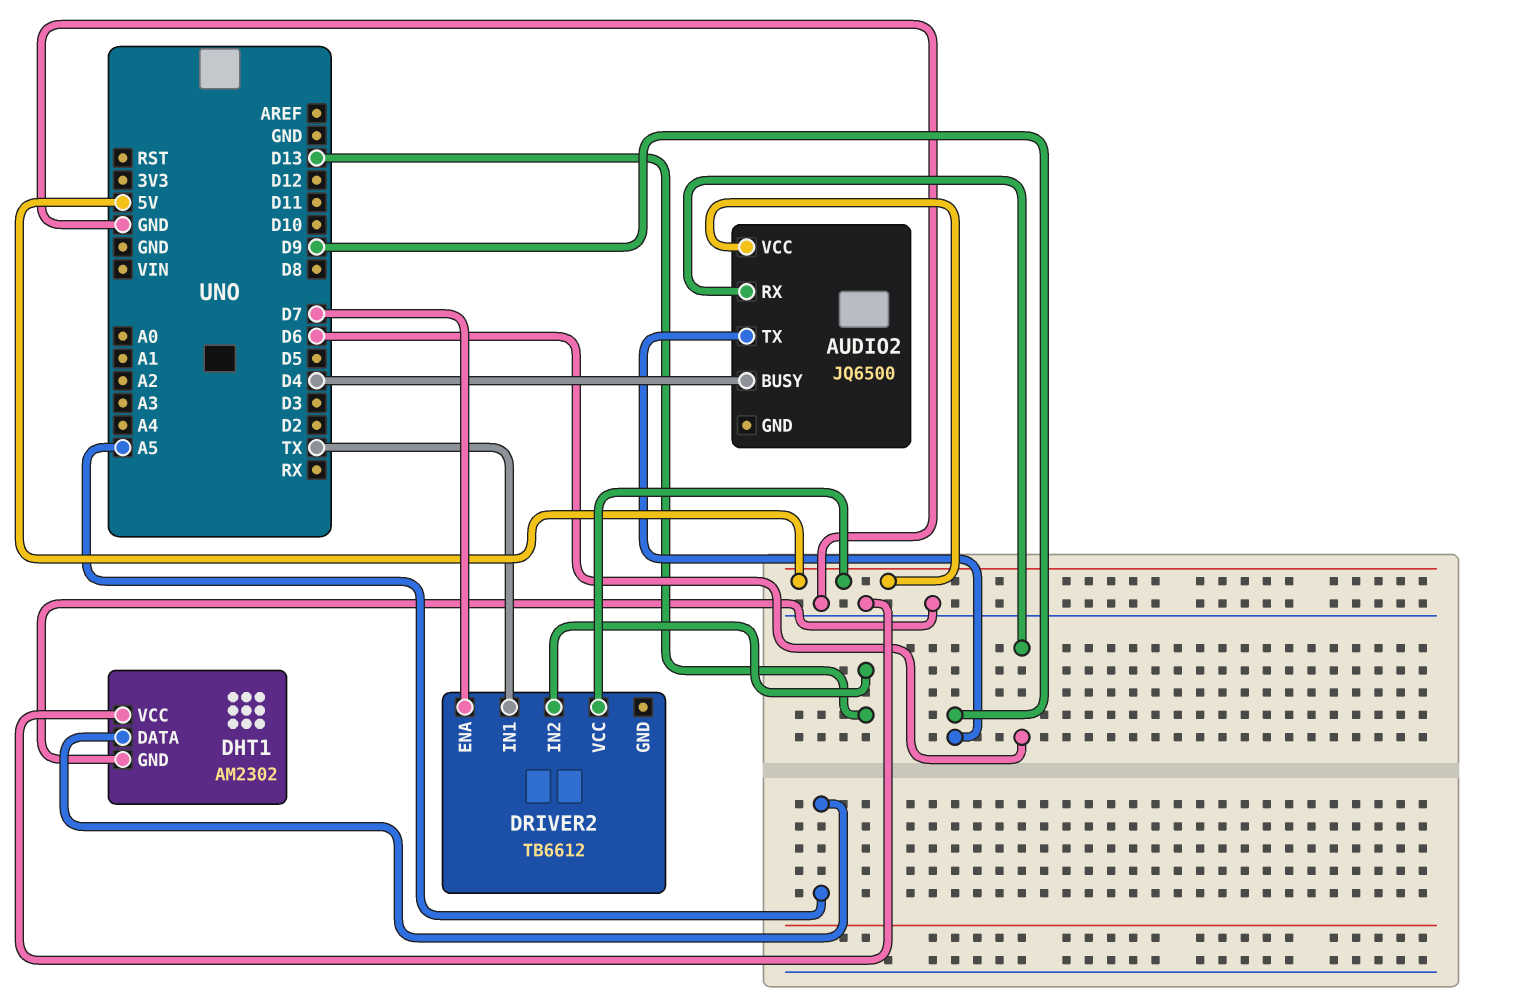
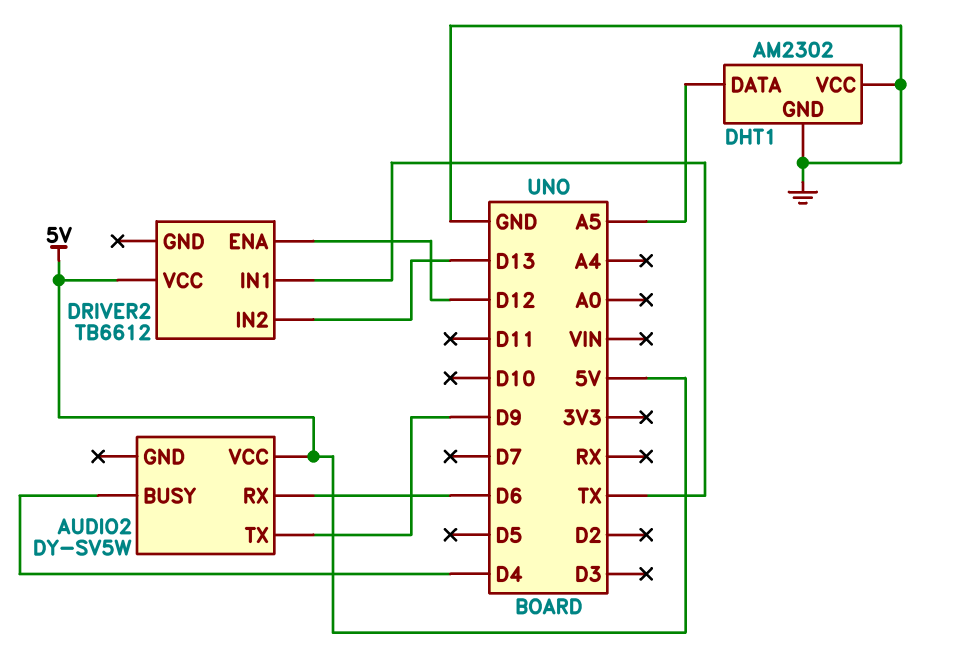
AUDIO2: JQ6500 -> DY-SV5W
DRIVER2 pin ENA: D7 -> D12

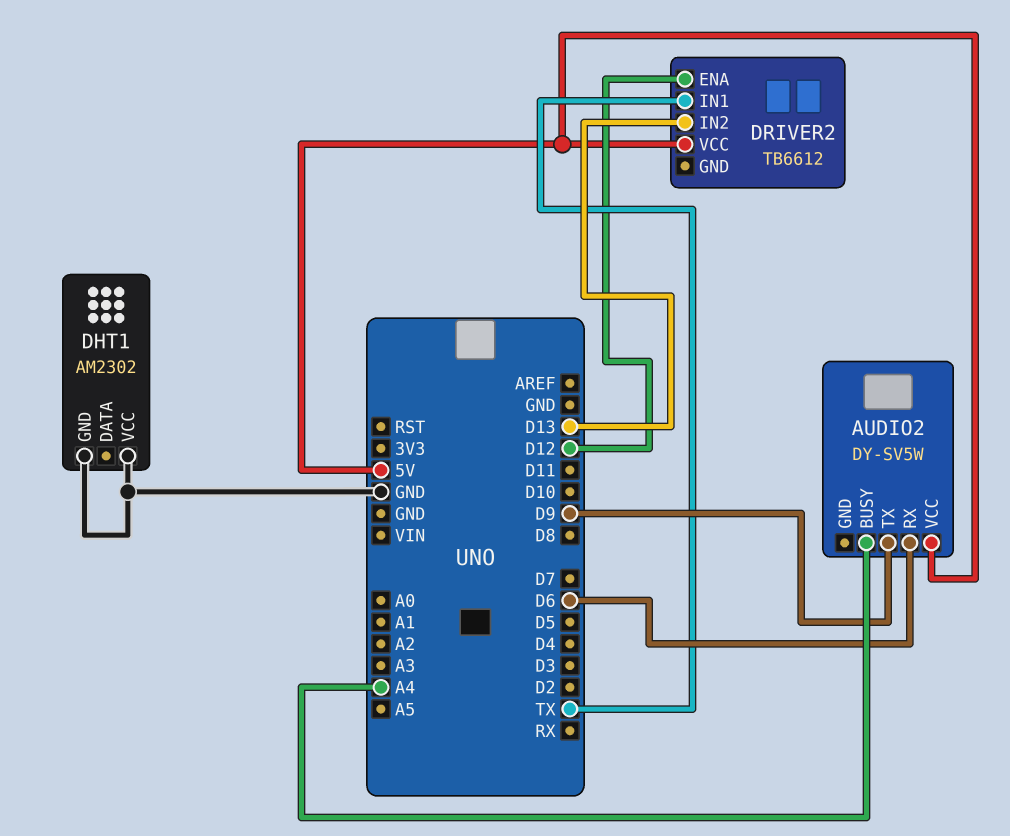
AUDIO2 pin BUSY: D4 -> A4
DHT1 pin DATA: A5 -> none

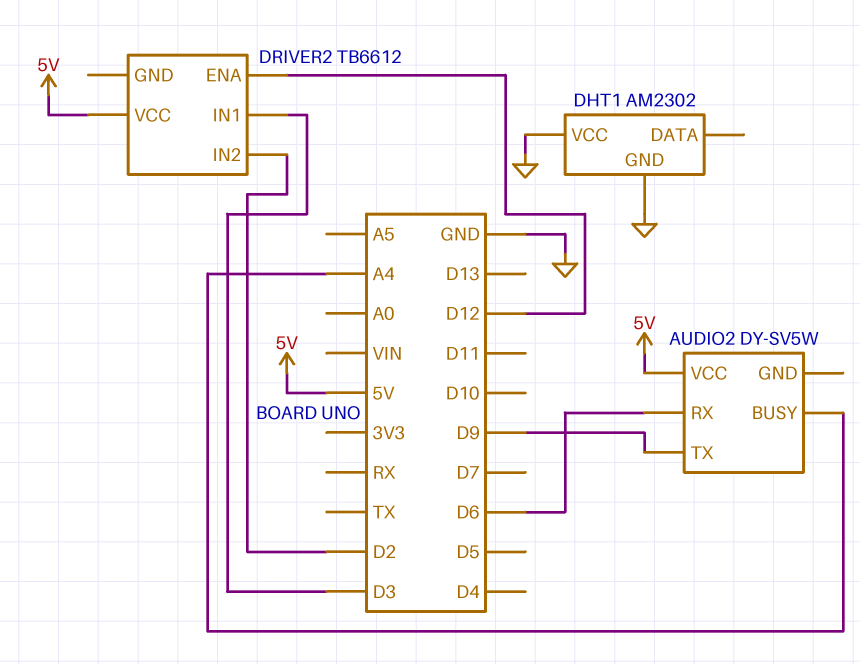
DRIVER2 pin IN1: TX -> D3
DRIVER2 pin IN2: D13 -> D2

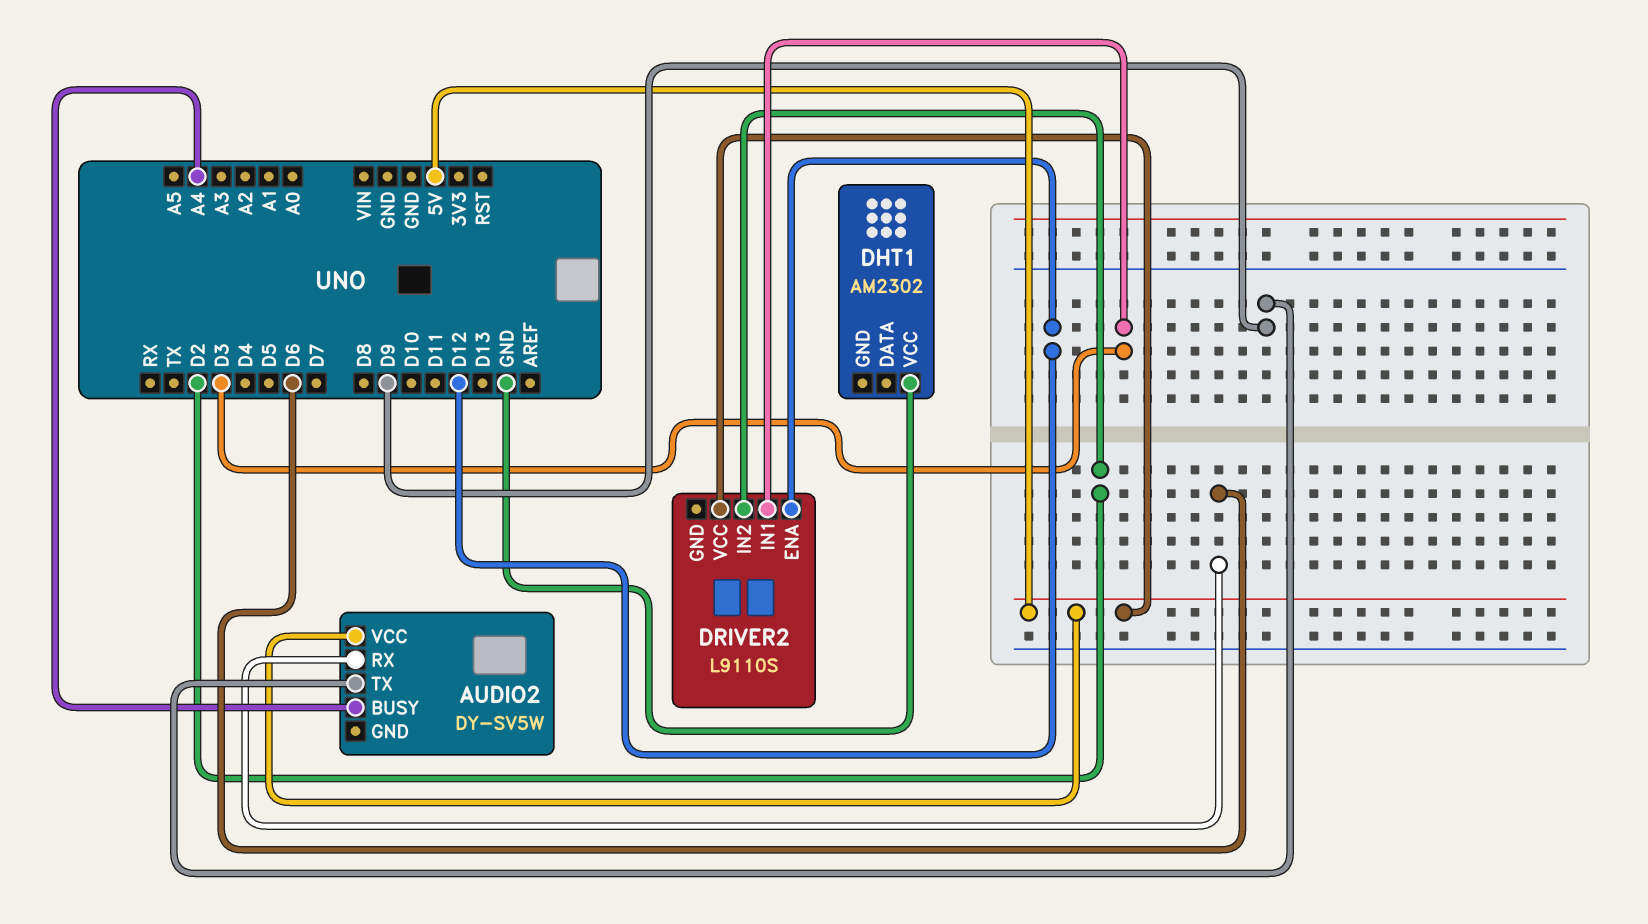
DHT1 pin GND: GND -> none
DRIVER2: TB6612 -> L9110S

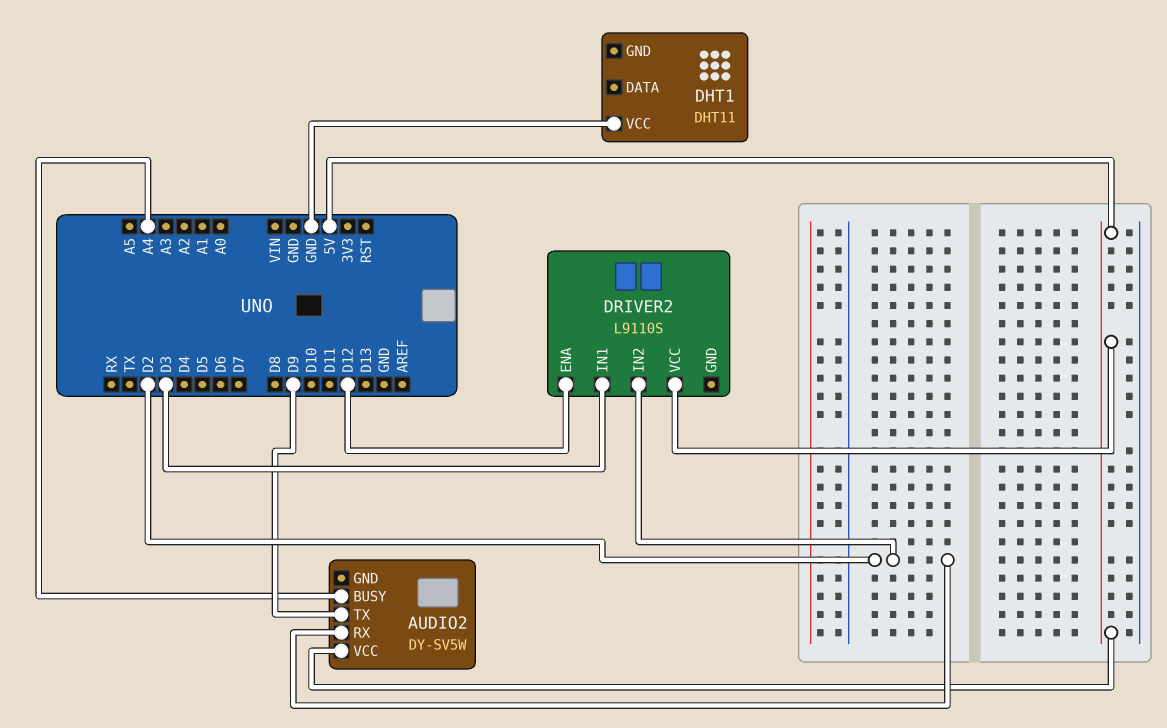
AUDIO2 pin RX: D6 -> D2
DHT1: AM2302 -> DHT11

